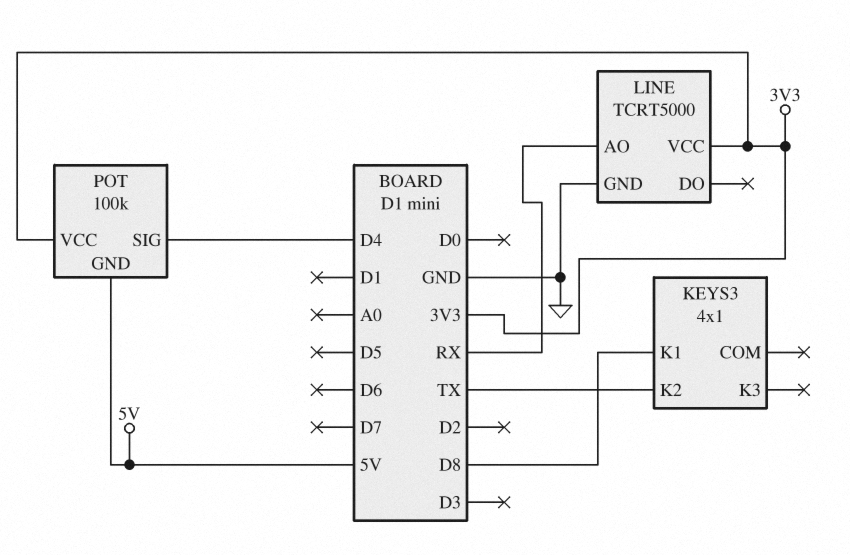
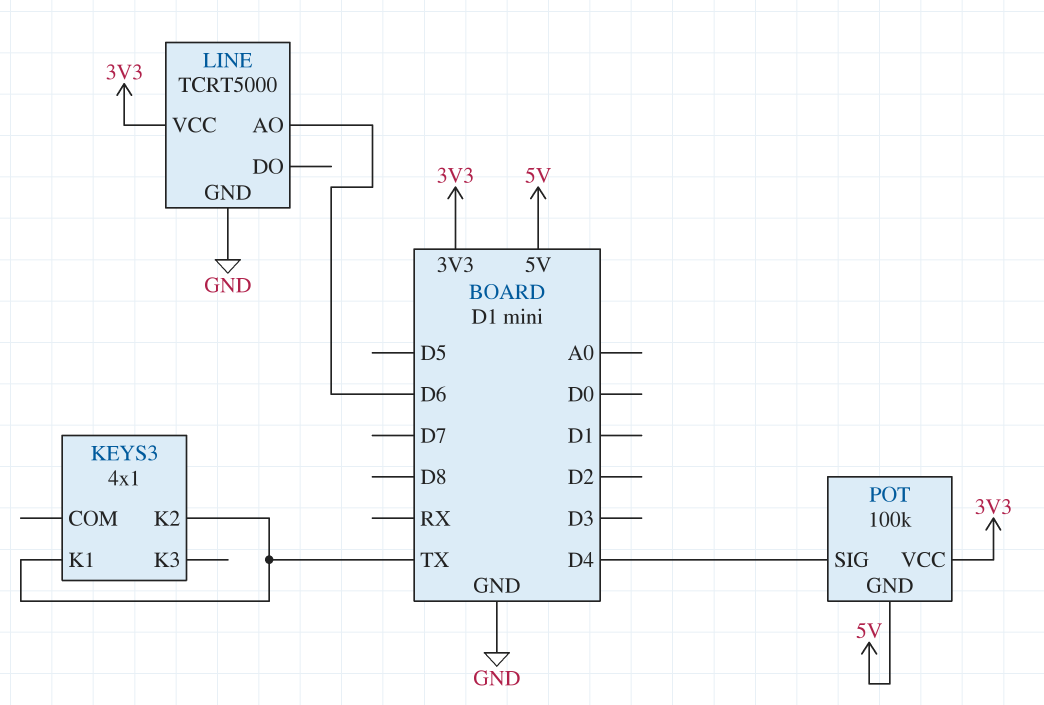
KEYS3 pin K1: D8 -> TX
LINE pin AO: RX -> D6

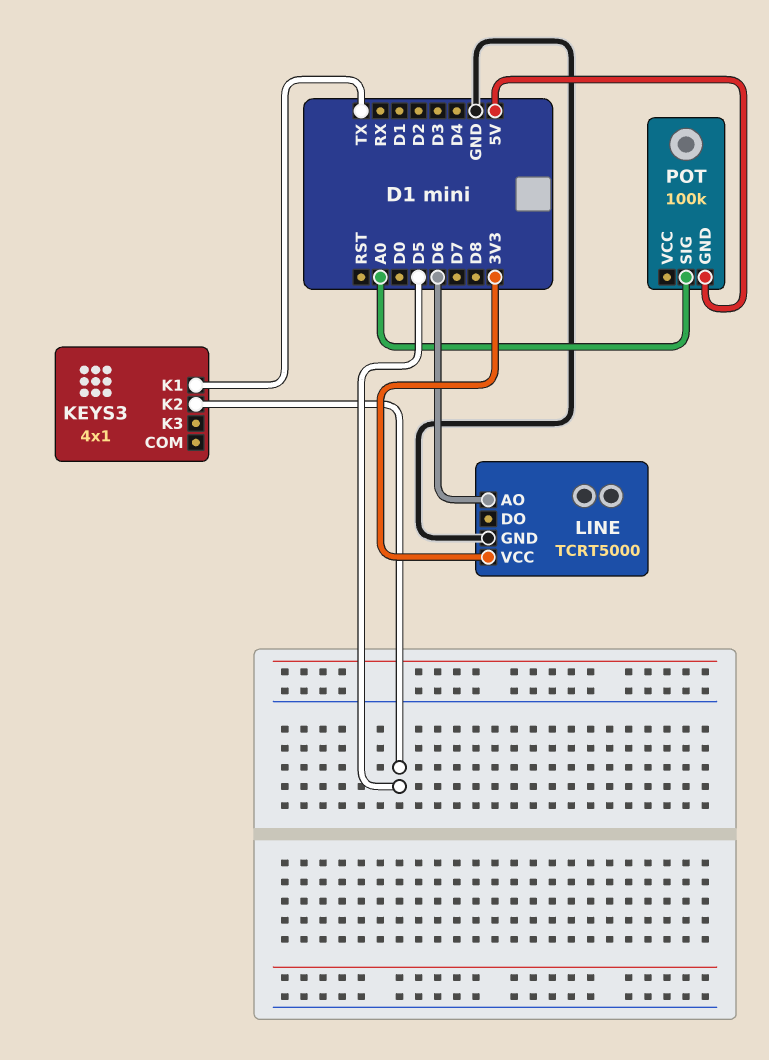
KEYS3 pin K2: TX -> D5
POT pin SIG: D4 -> A0
POT pin VCC: 3V3 -> none

